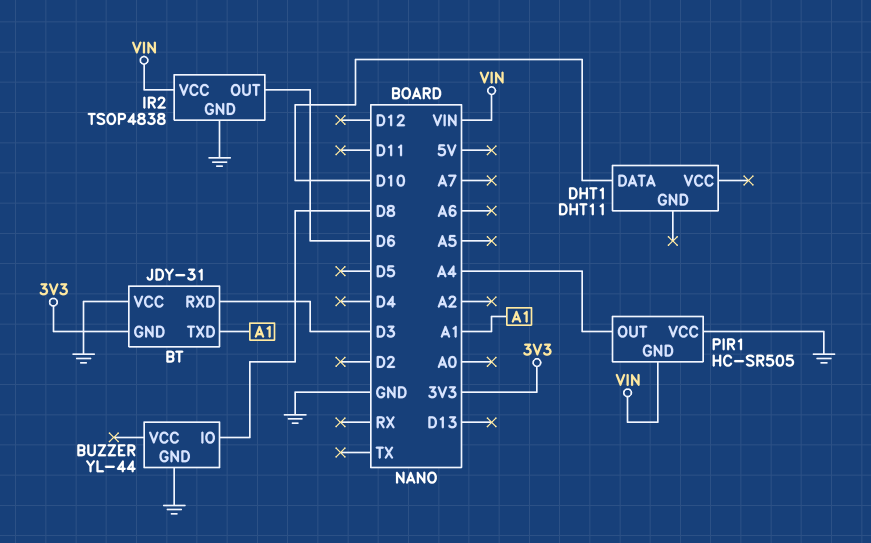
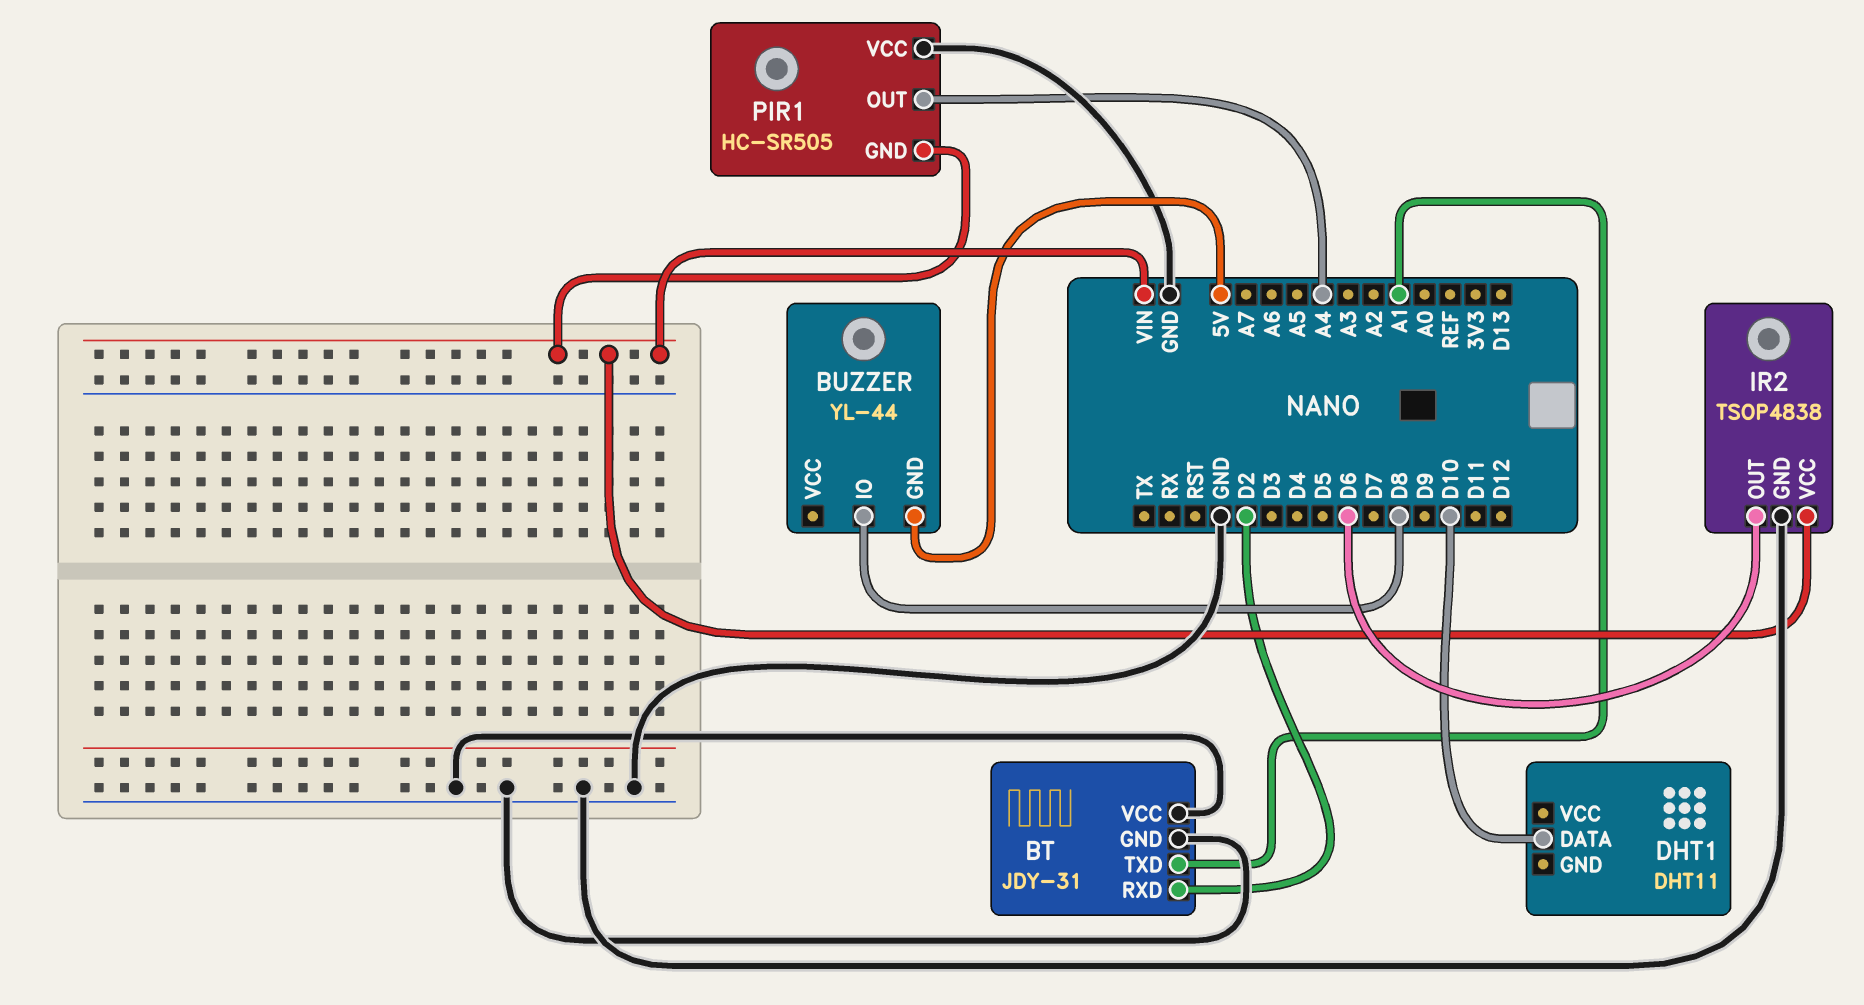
BT pin GND: 3V3 -> GND
BT pin RXD: D3 -> D2
BUZZER pin GND: GND -> 5V

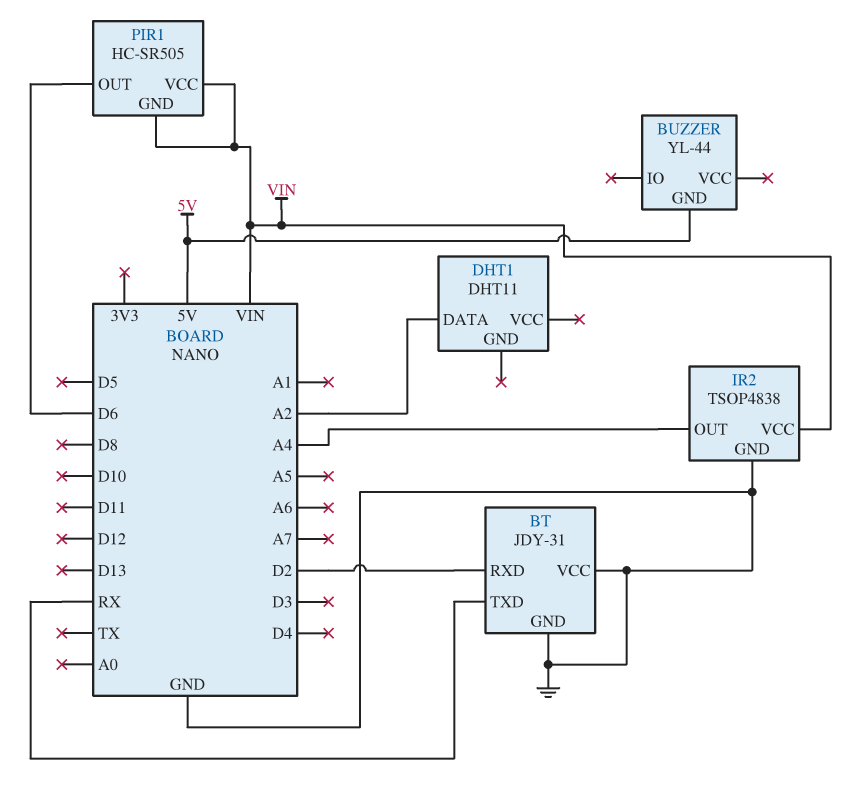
BT pin TXD: A1 -> RX
BUZZER pin IO: D8 -> none
DHT1 pin DATA: D10 -> A2
IR2 pin OUT: D6 -> A4
PIR1 pin OUT: A4 -> D6
PIR1 pin VCC: GND -> VIN

